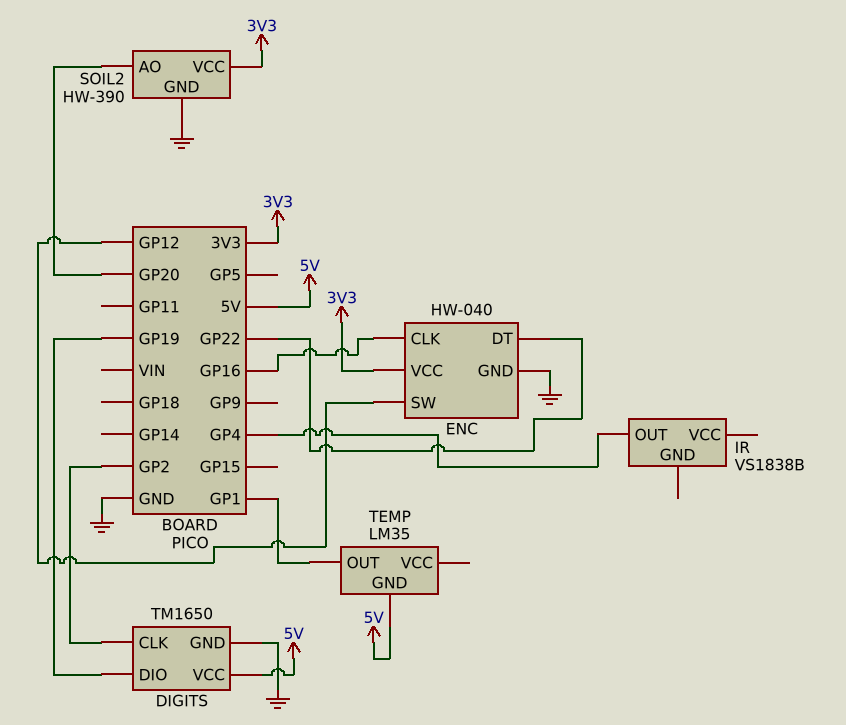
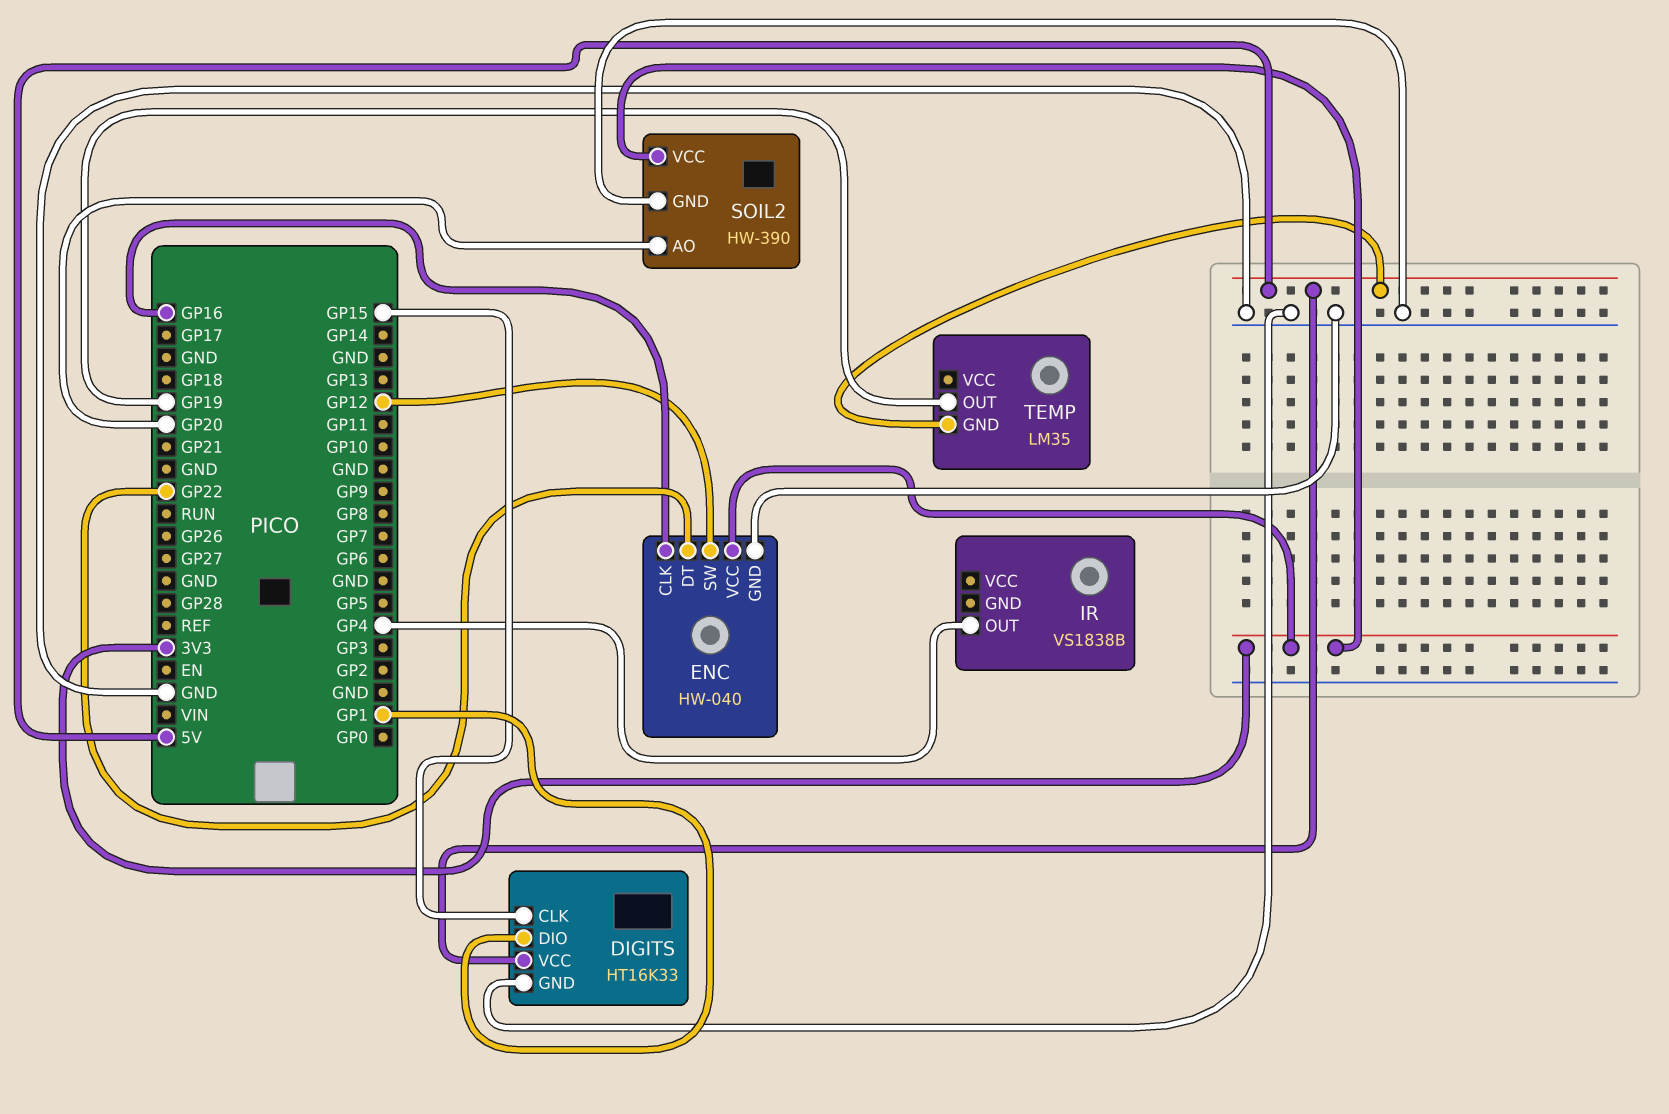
DIGITS: TM1650 -> HT16K33
DIGITS pin CLK: GP2 -> GP15
DIGITS pin DIO: GP19 -> GP1
TEMP pin OUT: GP1 -> GP19

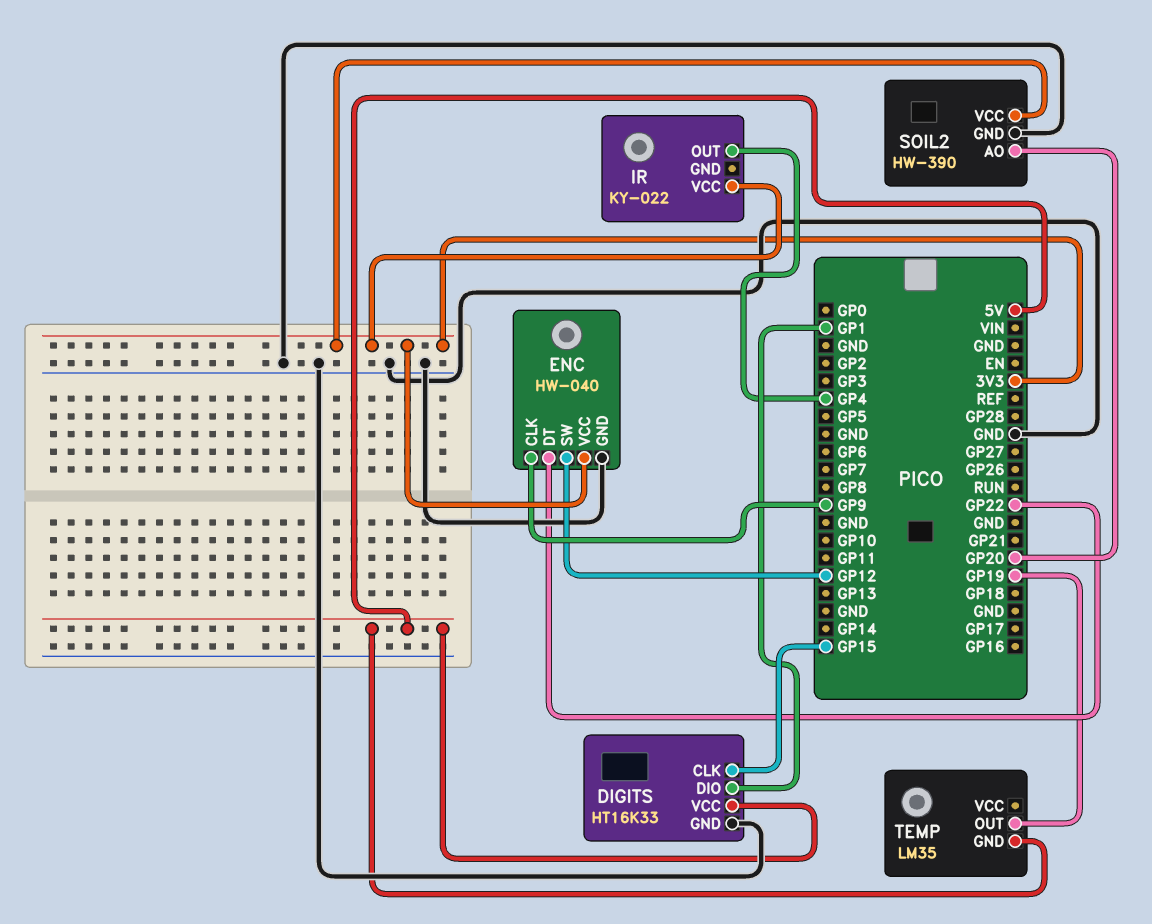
ENC pin CLK: GP16 -> GP9
IR: VS1838B -> KY-022
IR pin VCC: none -> 3V3

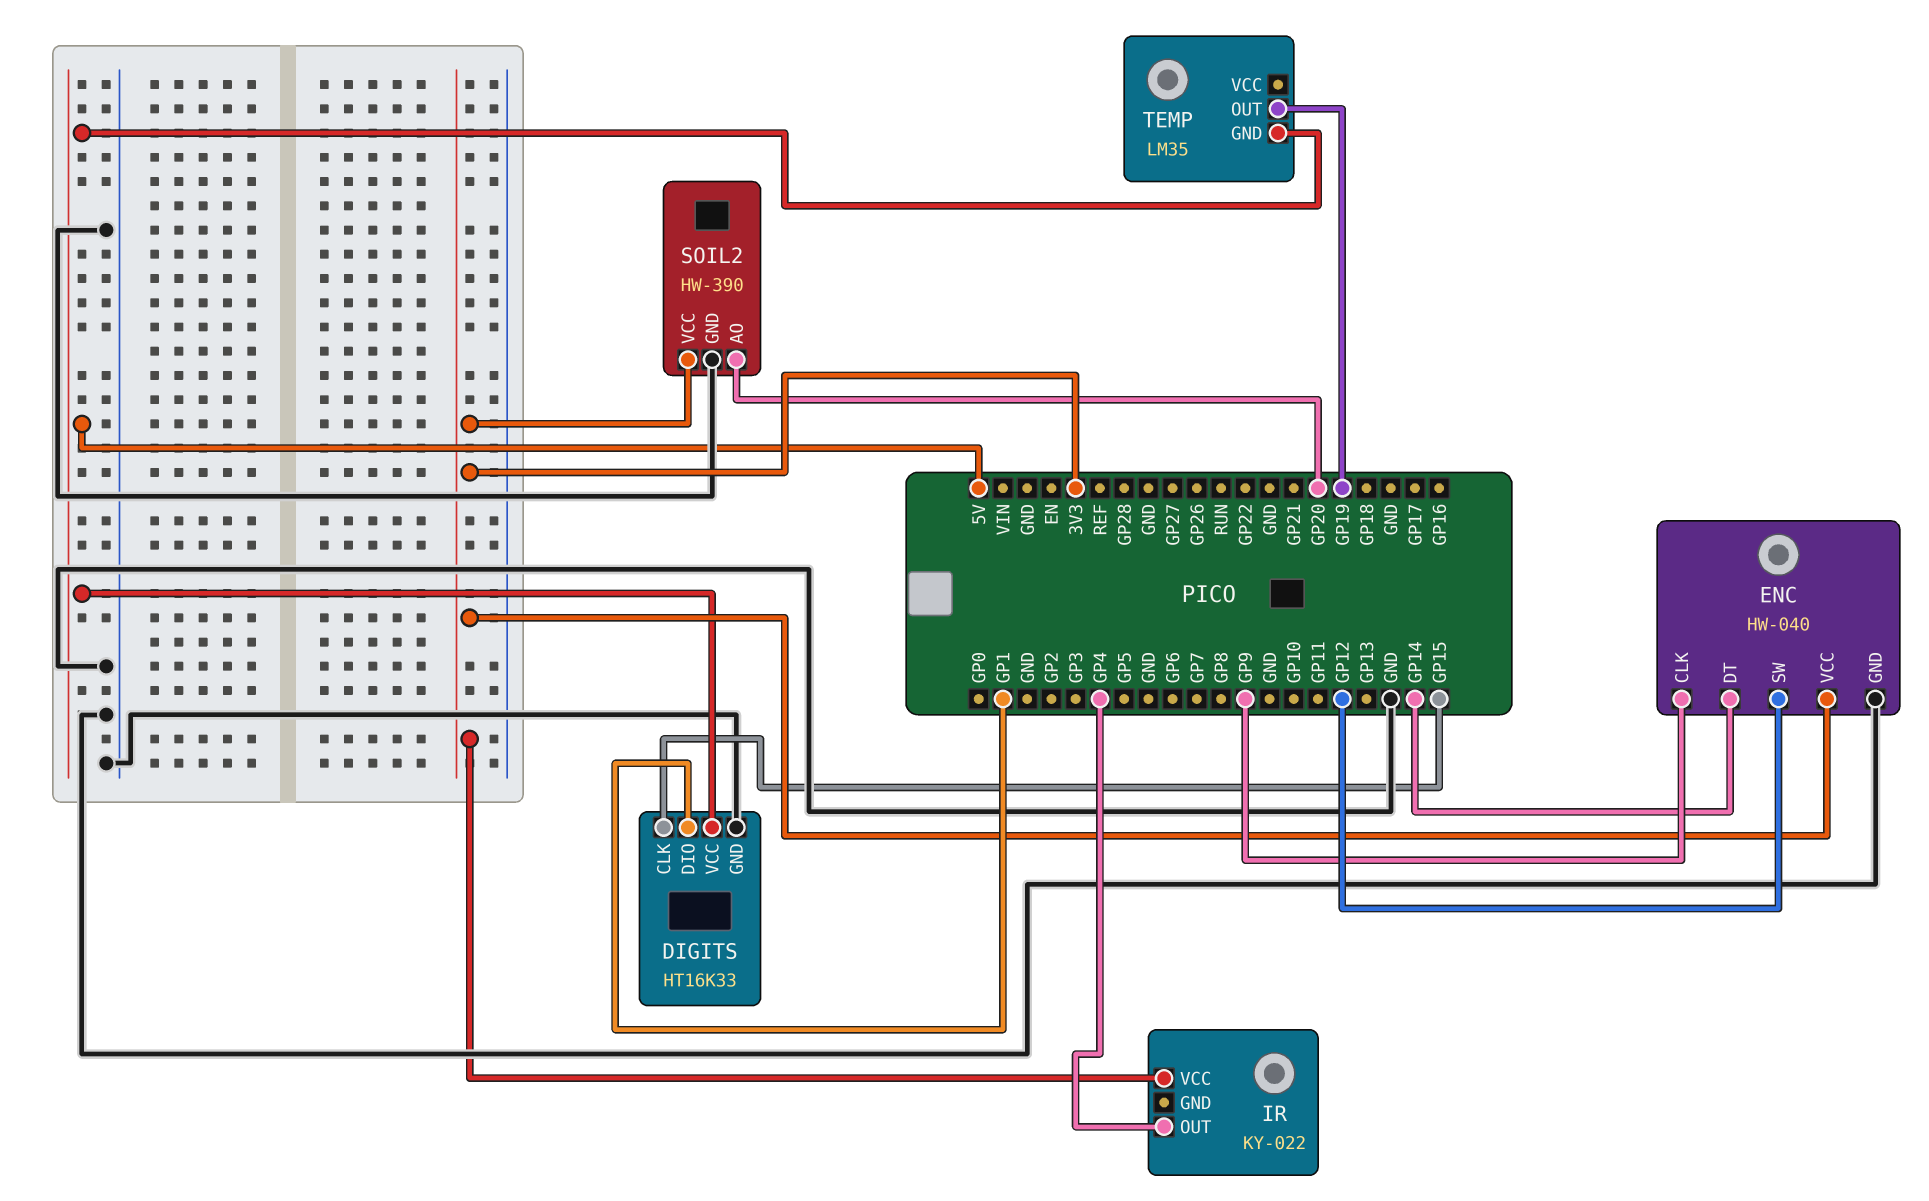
ENC pin DT: GP22 -> GP14

